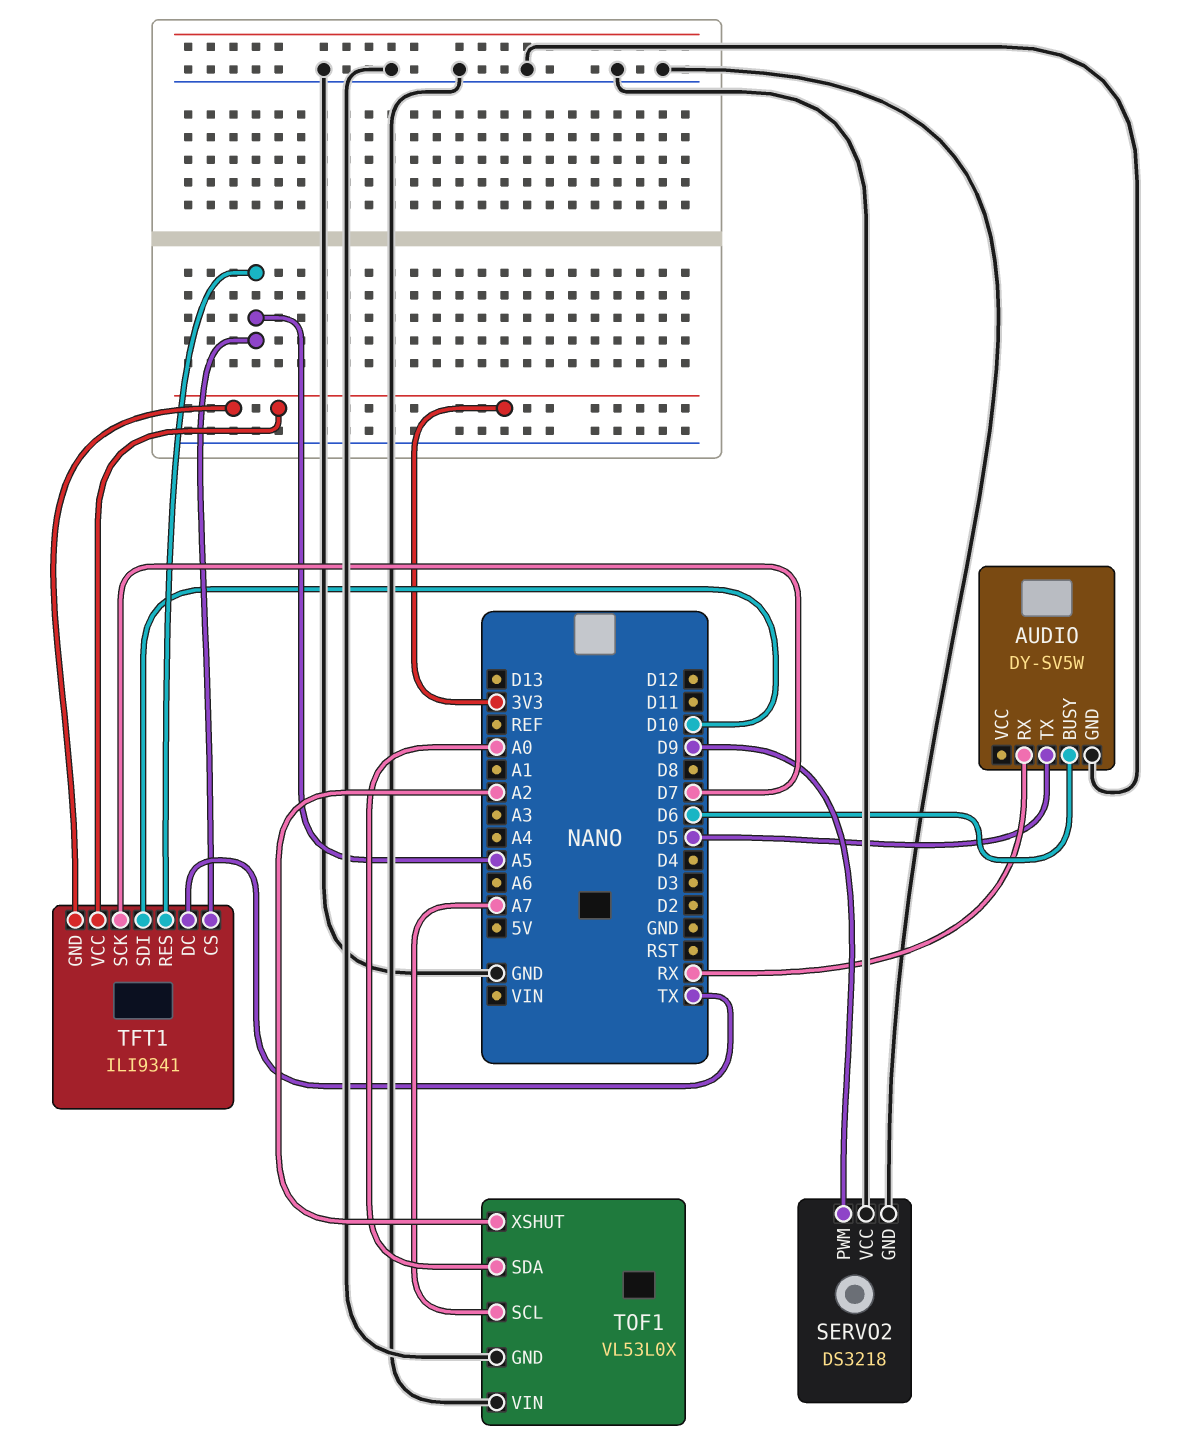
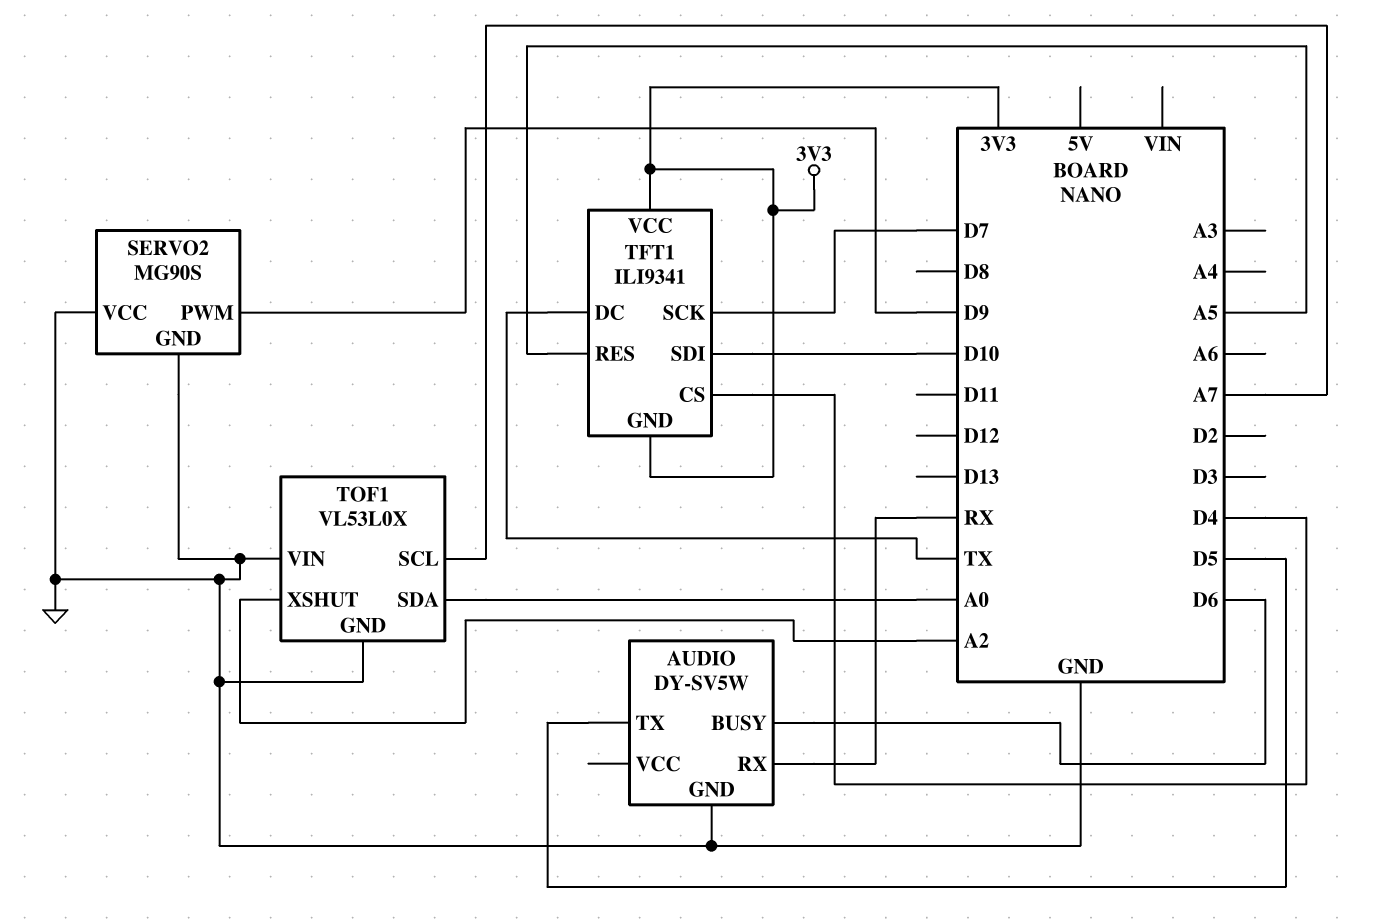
SERVO2: DS3218 -> MG90S
TFT1 pin CS: A5 -> D4

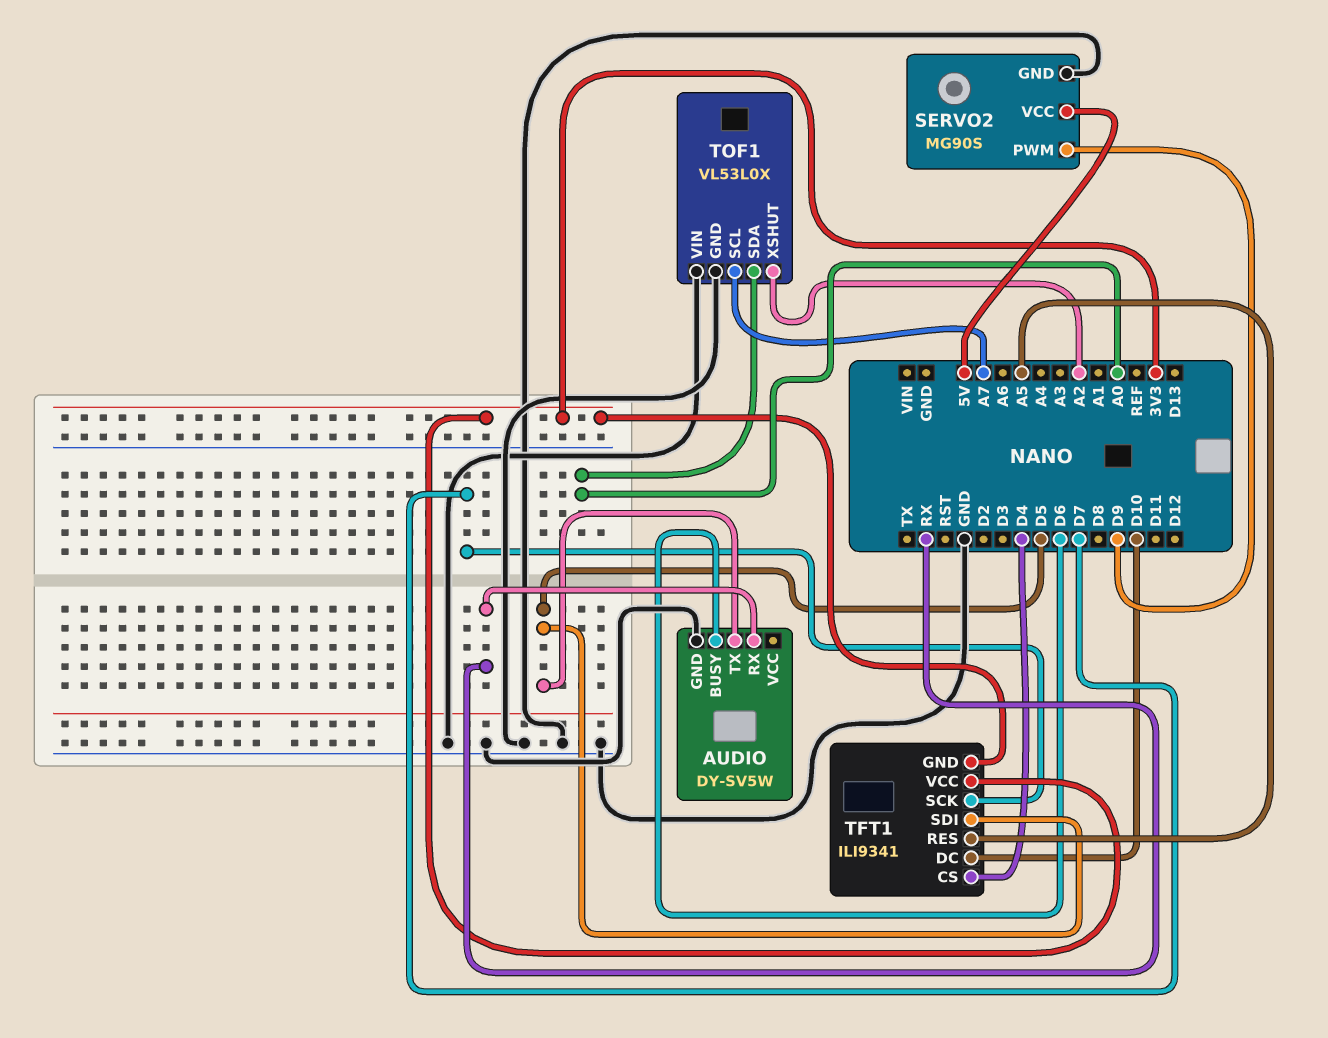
SERVO2 pin VCC: GND -> 5V
TFT1 pin DC: TX -> D10
TFT1 pin SDI: D10 -> D5

